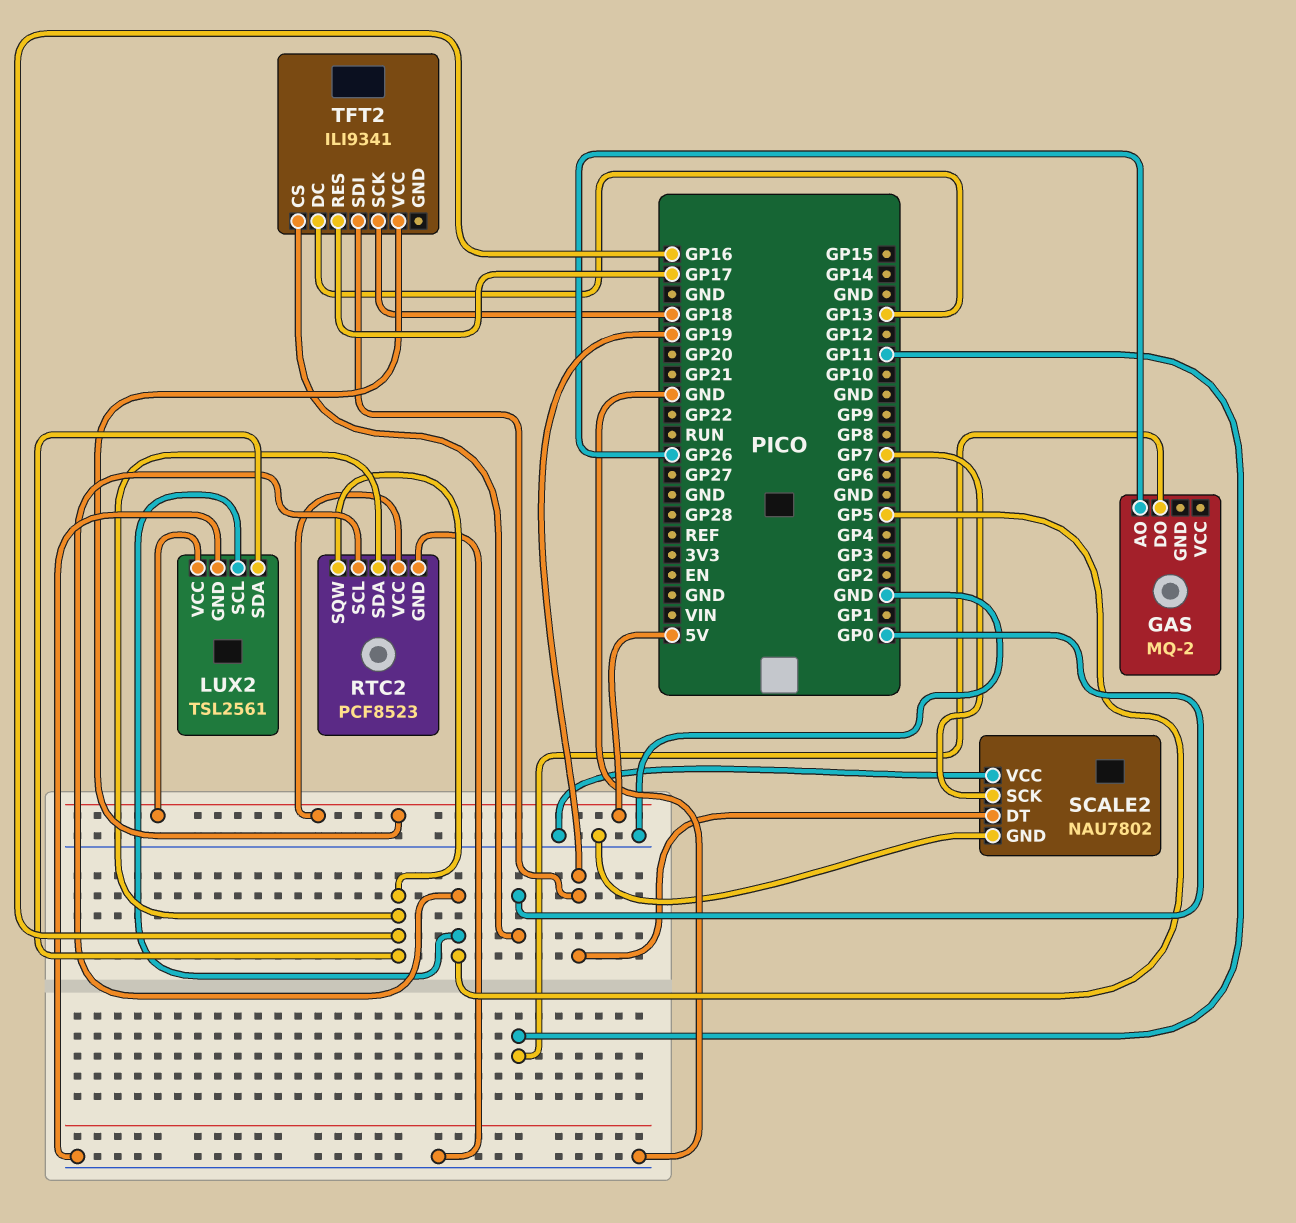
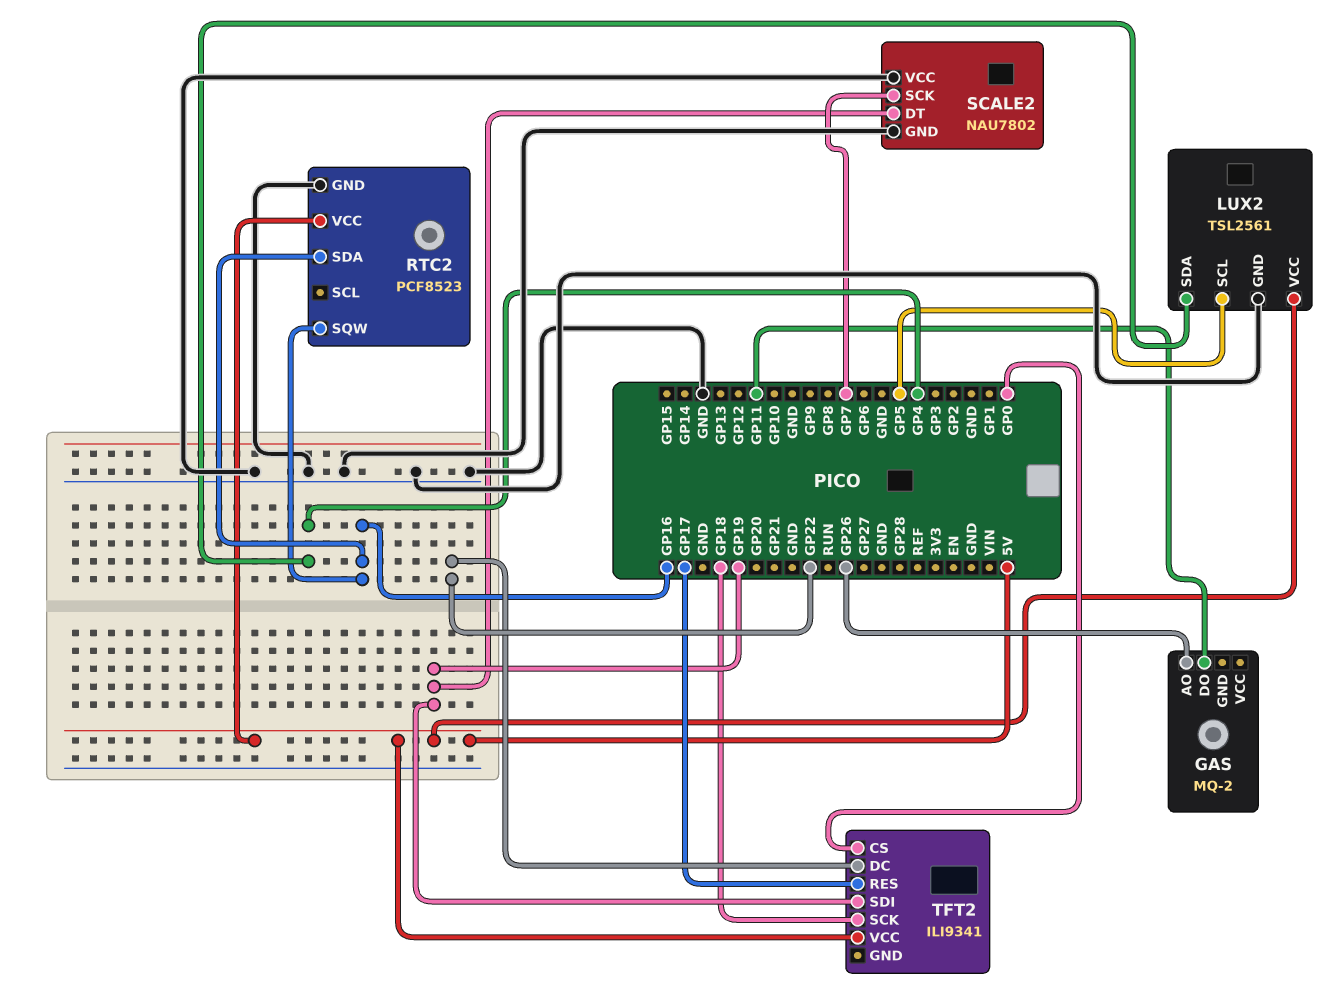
LUX2 pin SDA: GP16 -> GP4
RTC2 pin SCL: GP5 -> none
TFT2 pin DC: GP13 -> GP22

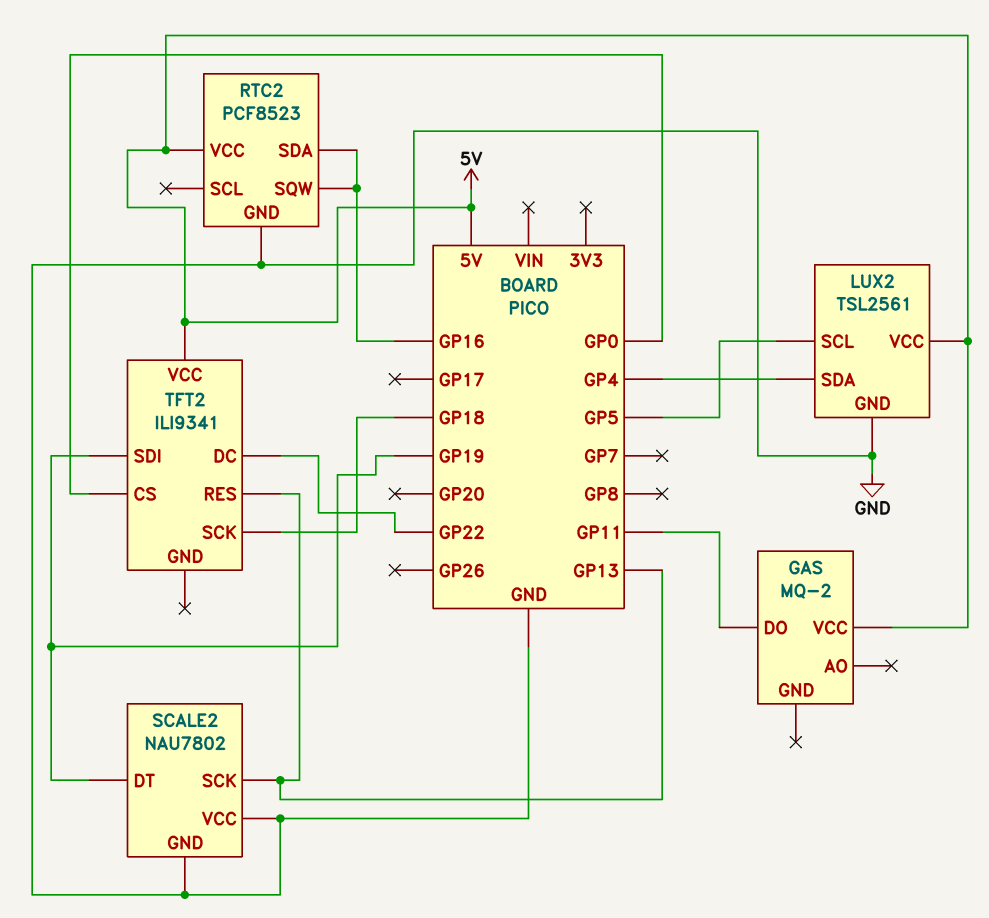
GAS pin AO: GP26 -> none
GAS pin VCC: none -> 5V
SCALE2 pin SCK: GP7 -> GP13
TFT2 pin RES: GP17 -> GP13

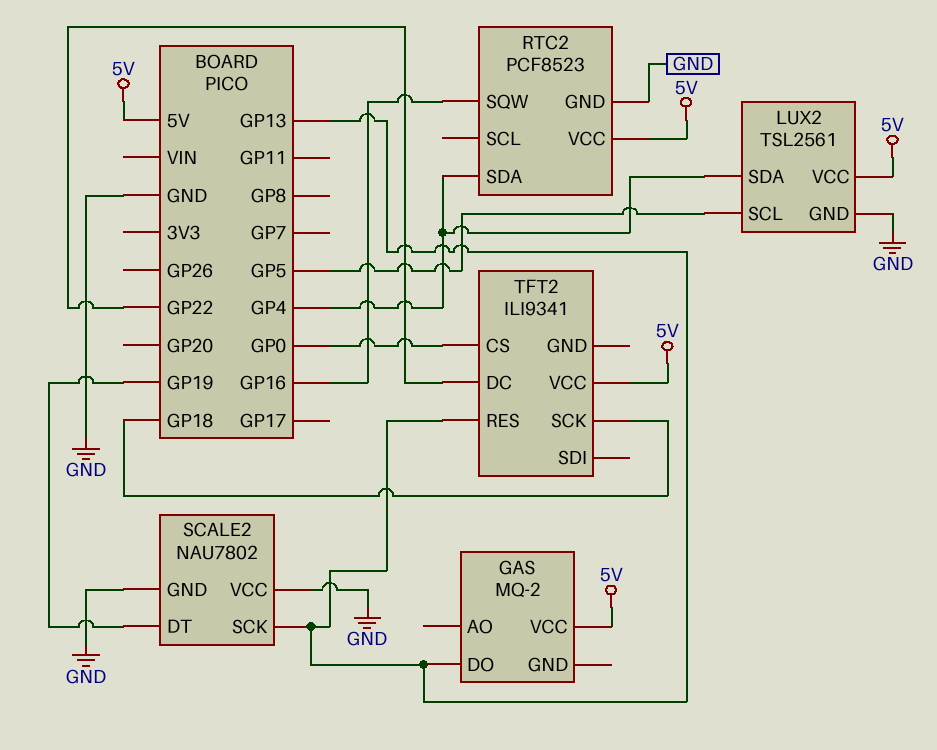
GAS pin DO: GP11 -> GP13
RTC2 pin SDA: GP16 -> GP4
TFT2 pin SDI: GP19 -> none

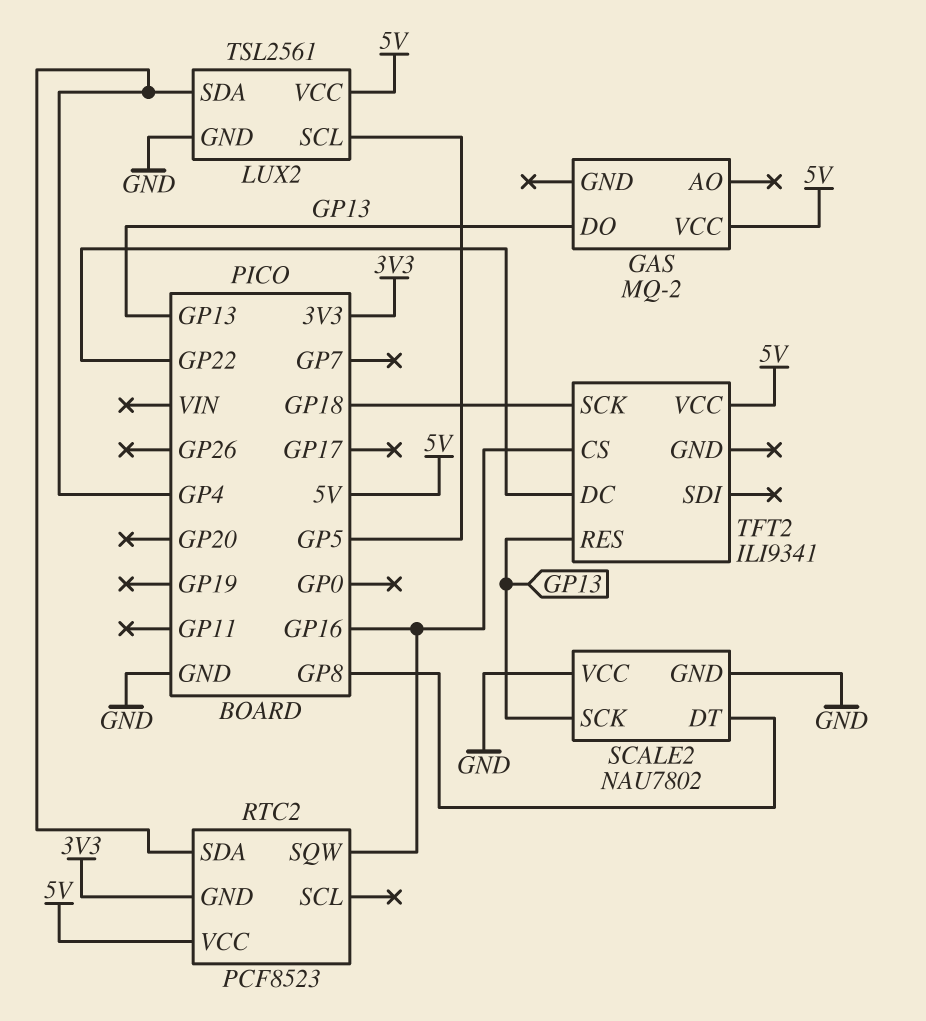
RTC2 pin GND: GND -> 3V3
SCALE2 pin DT: GP19 -> GP8
TFT2 pin CS: GP0 -> GP16

